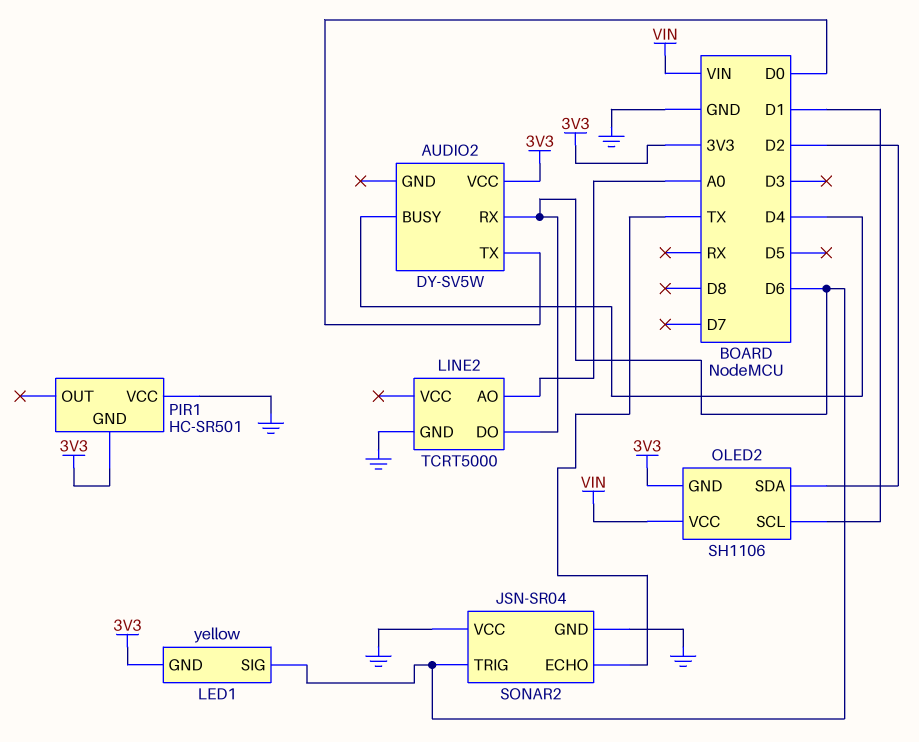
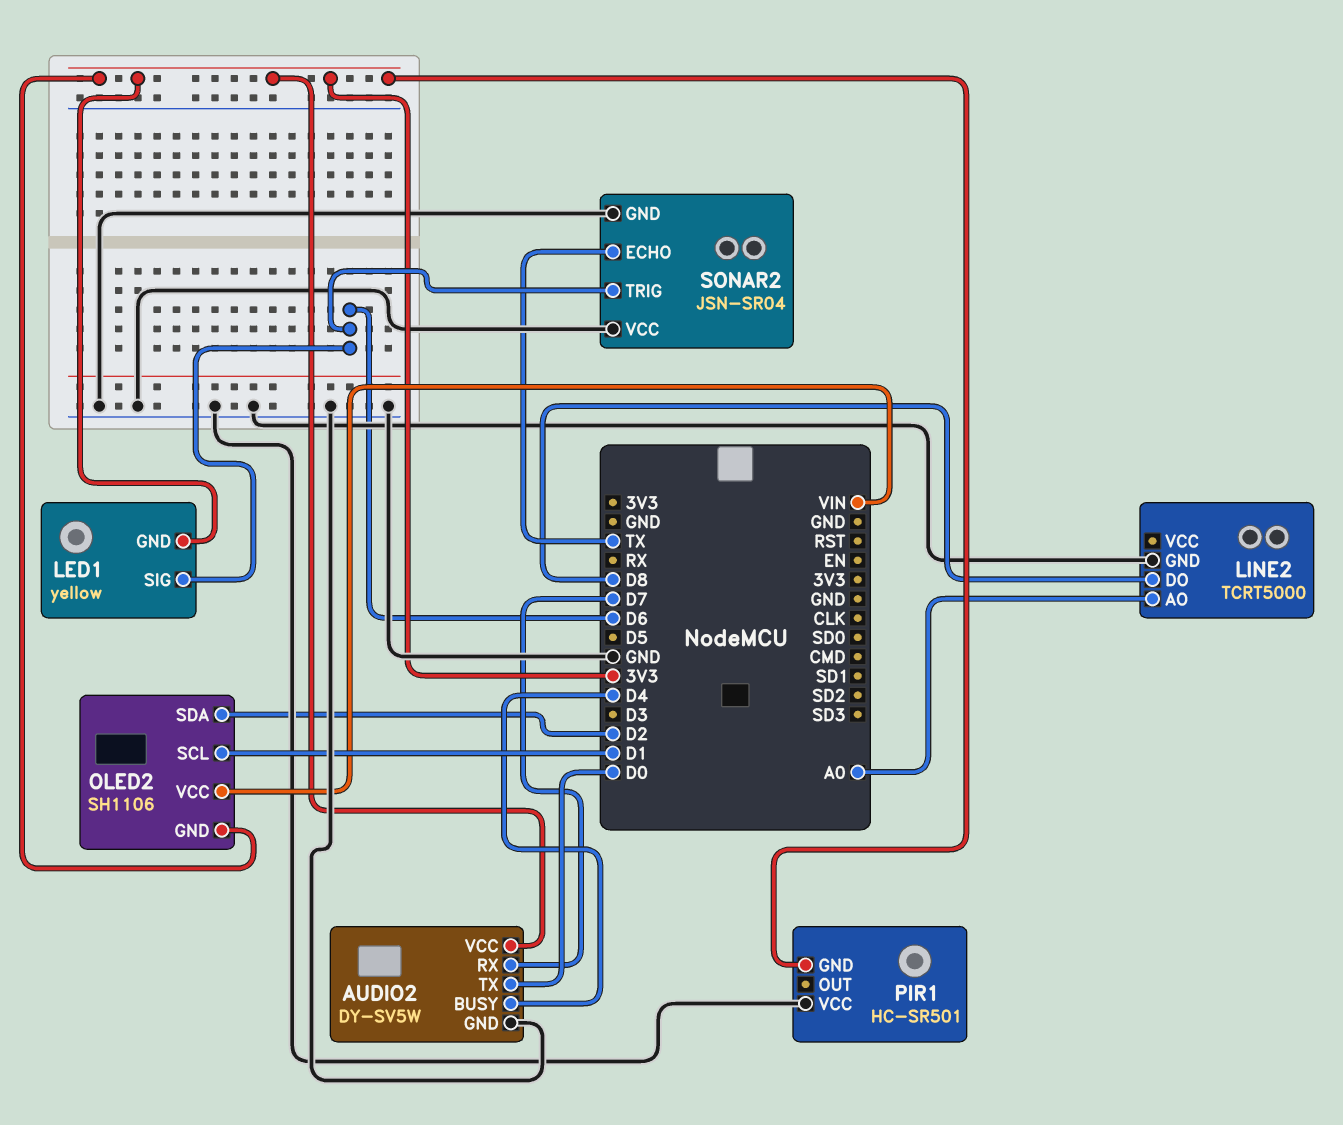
AUDIO2 pin GND: none -> GND
AUDIO2 pin RX: D6 -> D7
LINE2 pin DO: D6 -> D8

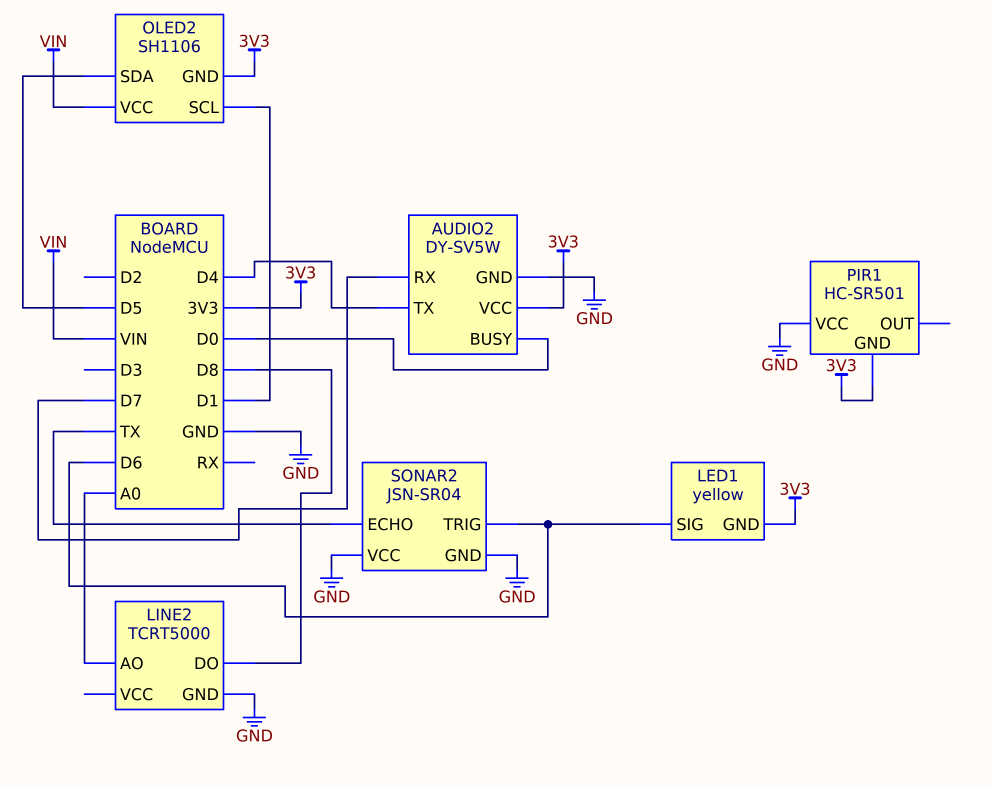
AUDIO2 pin BUSY: D4 -> D0
AUDIO2 pin TX: D0 -> D4
OLED2 pin SDA: D2 -> D5

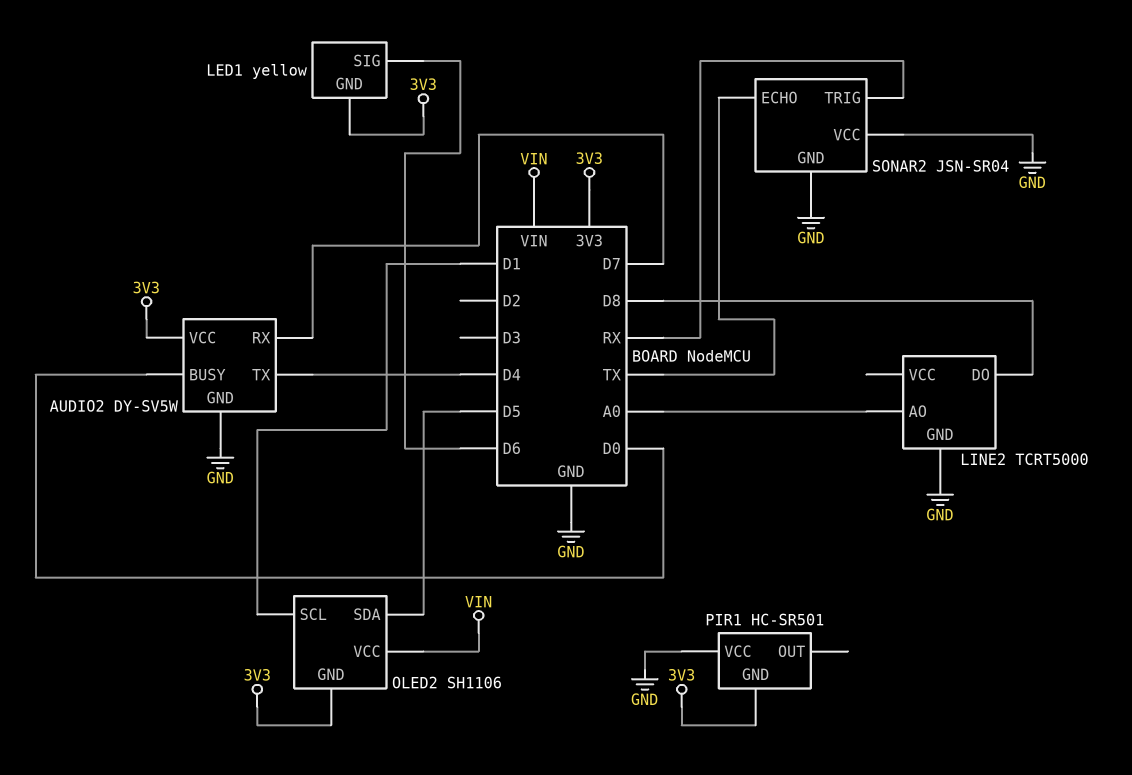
SONAR2 pin TRIG: D6 -> RX

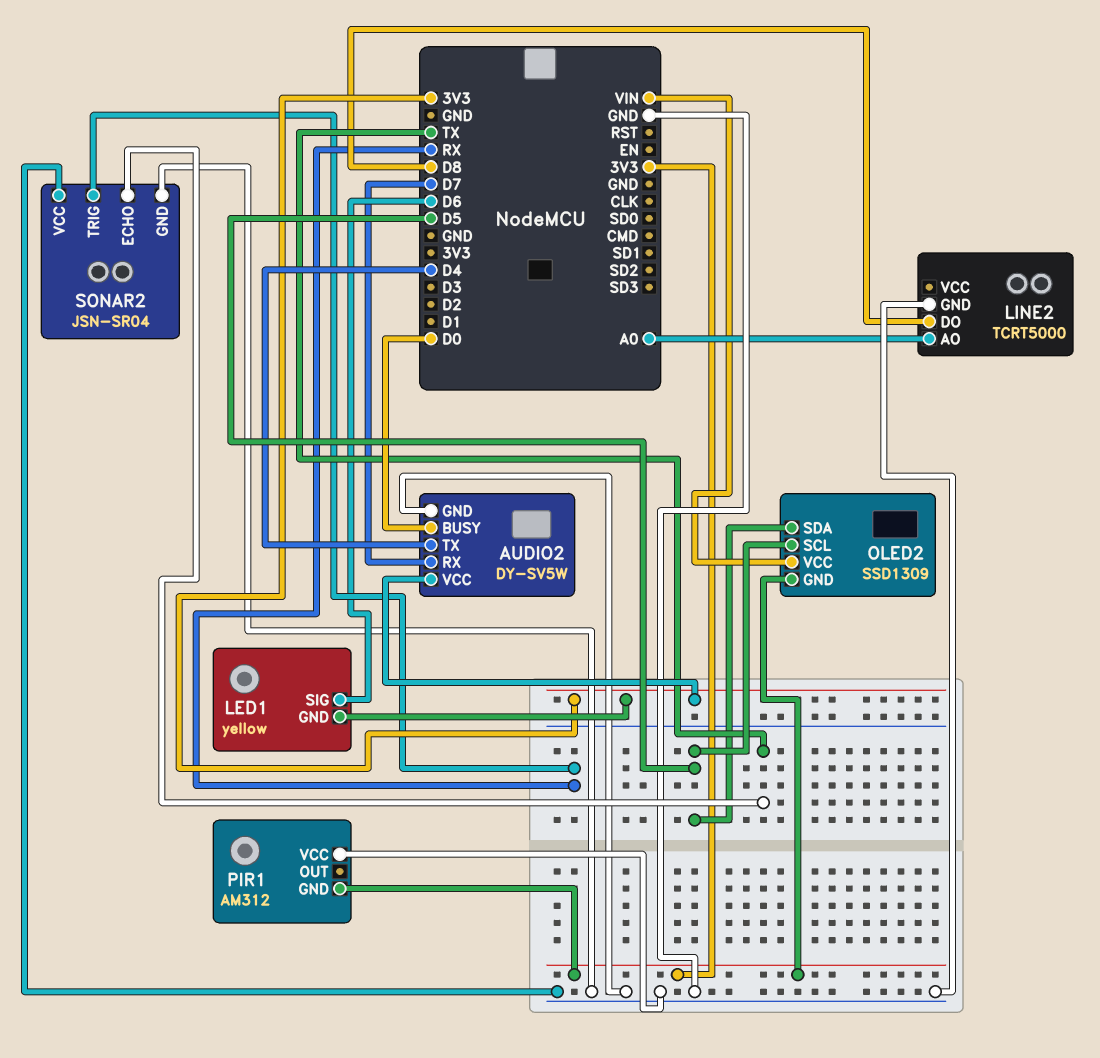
OLED2: SH1106 -> SSD1309
OLED2 pin SCL: D1 -> D5
PIR1: HC-SR501 -> AM312

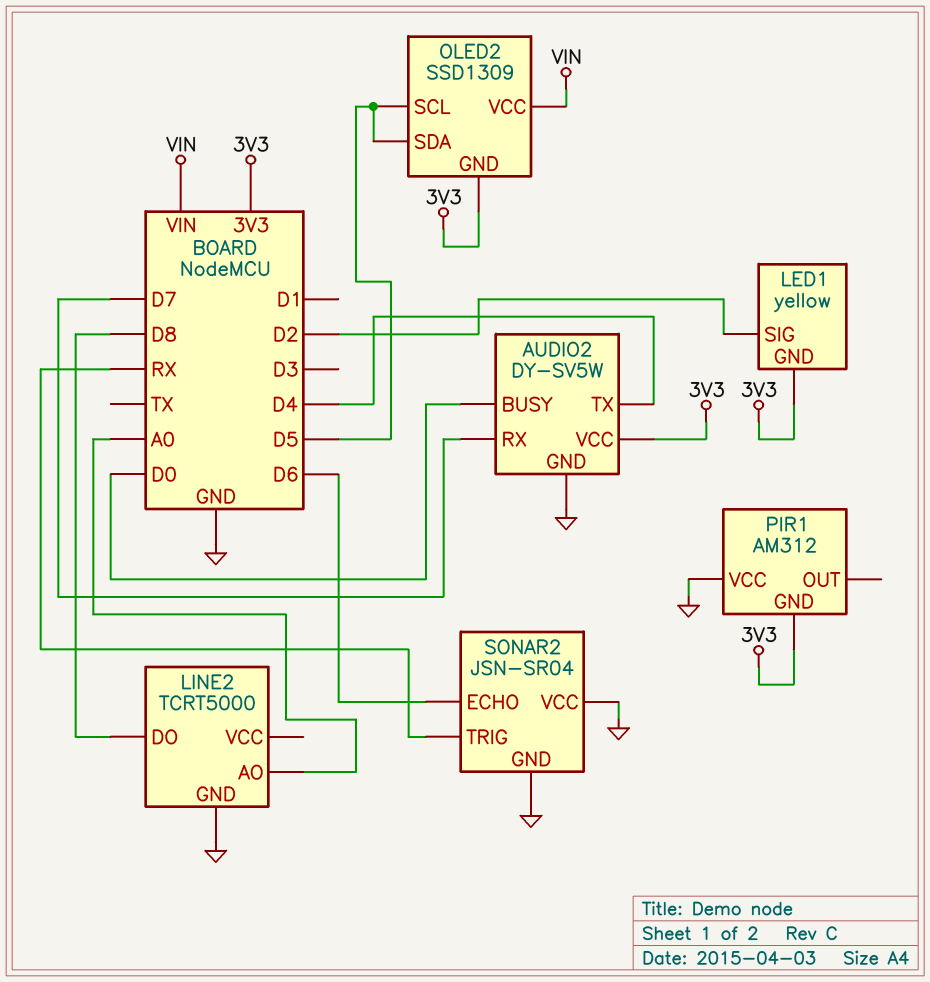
LED1 pin SIG: D6 -> D2
SONAR2 pin ECHO: TX -> D6

